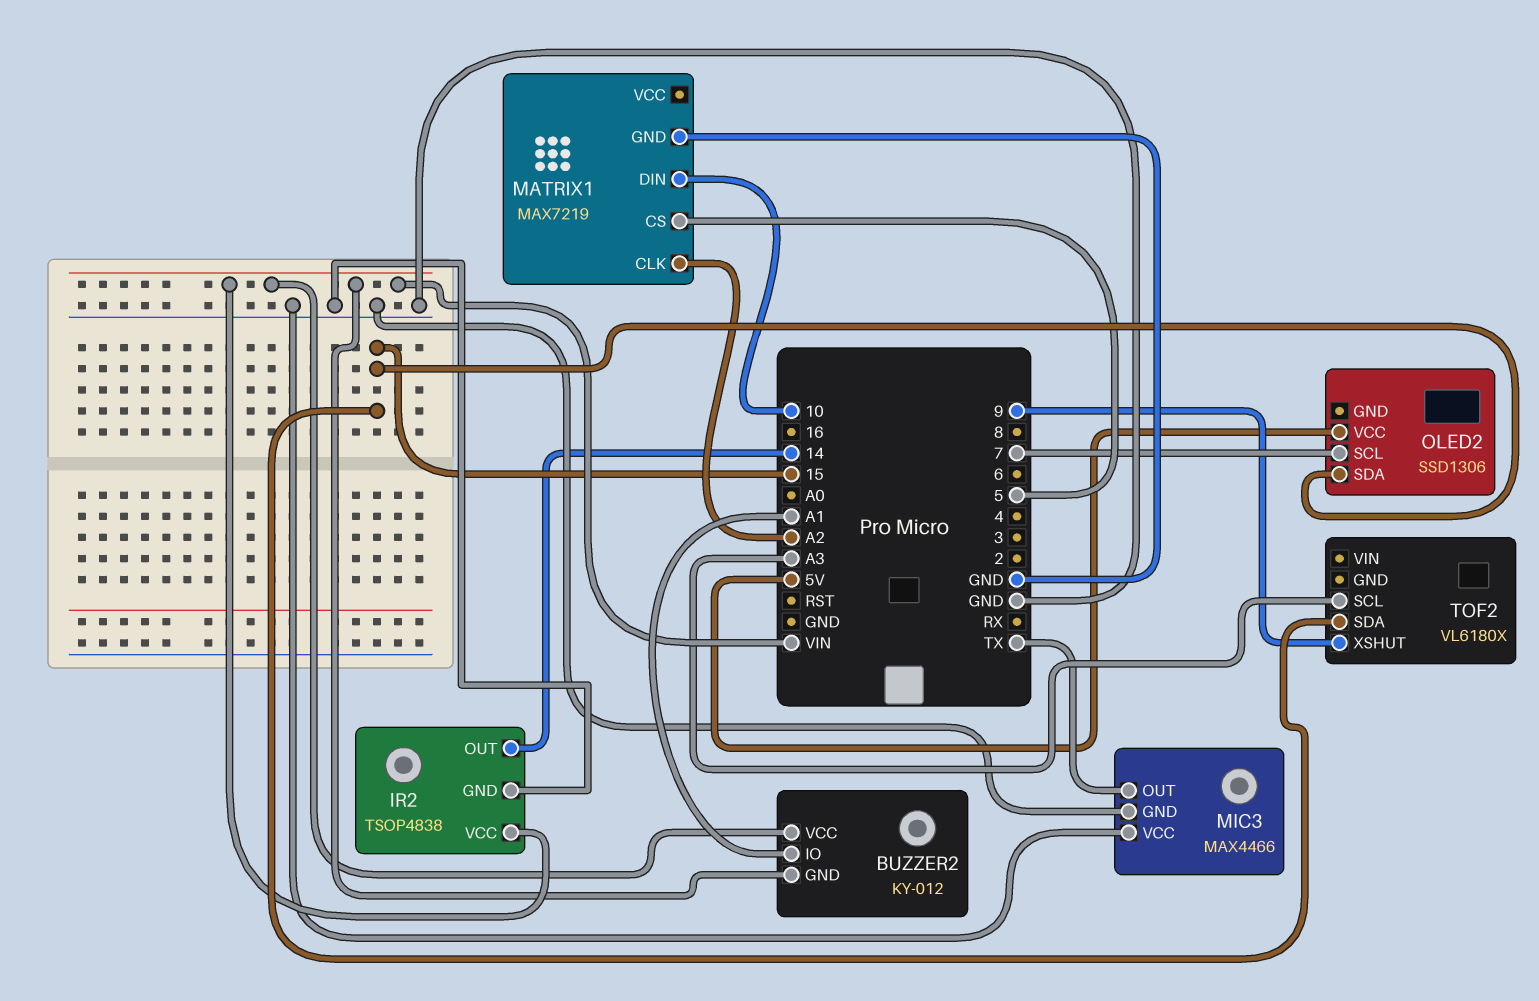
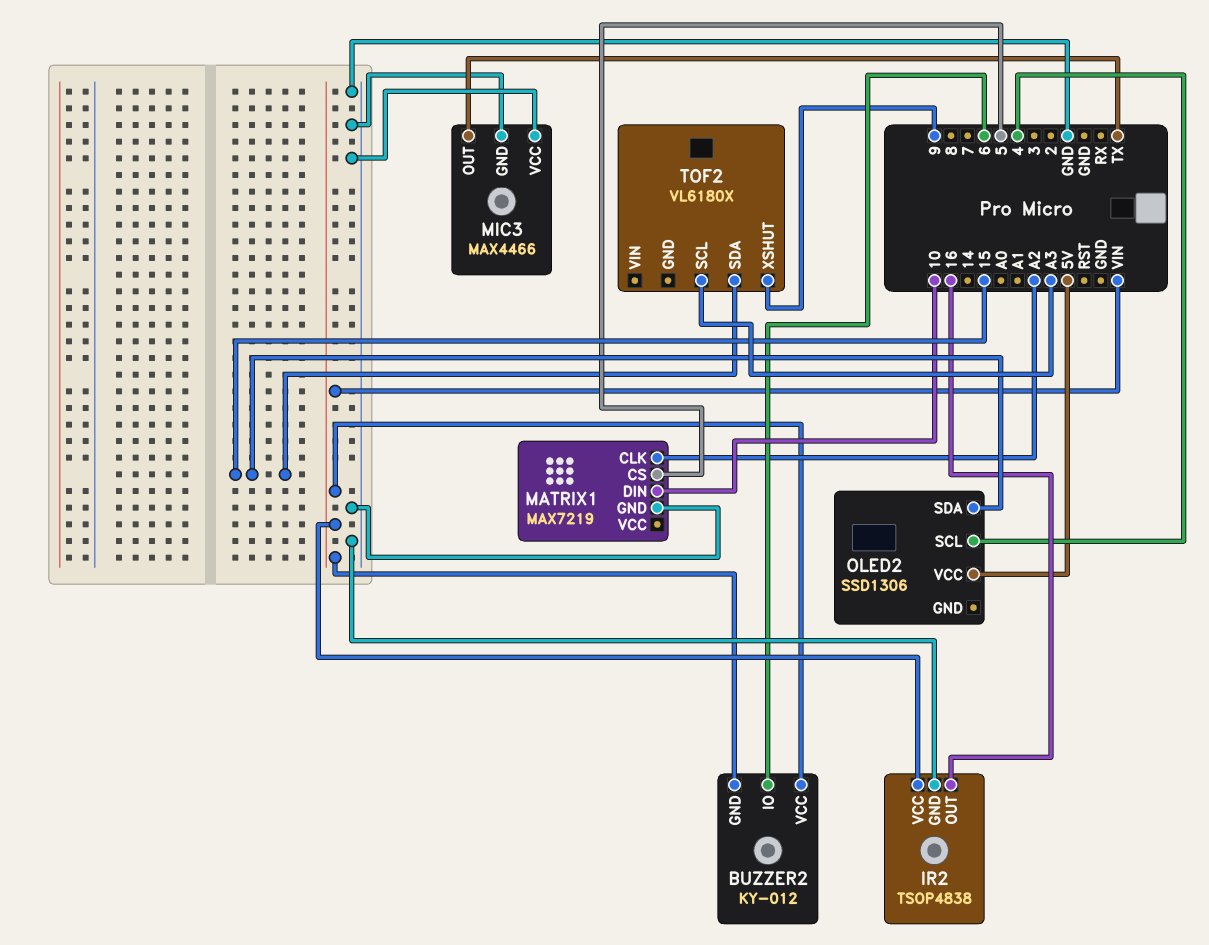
BUZZER2 pin IO: A1 -> 6
IR2 pin OUT: 14 -> 16
OLED2 pin SCL: 7 -> 4

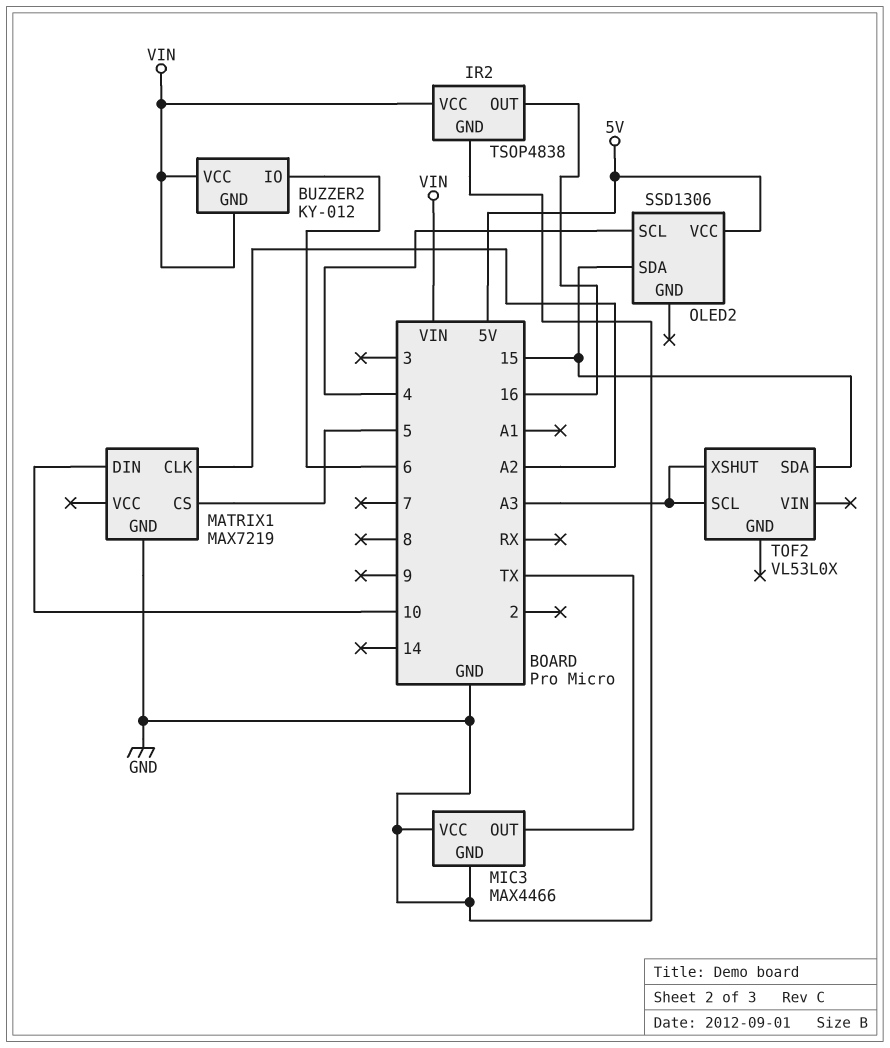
TOF2: VL6180X -> VL53L0X
TOF2 pin XSHUT: 9 -> A3

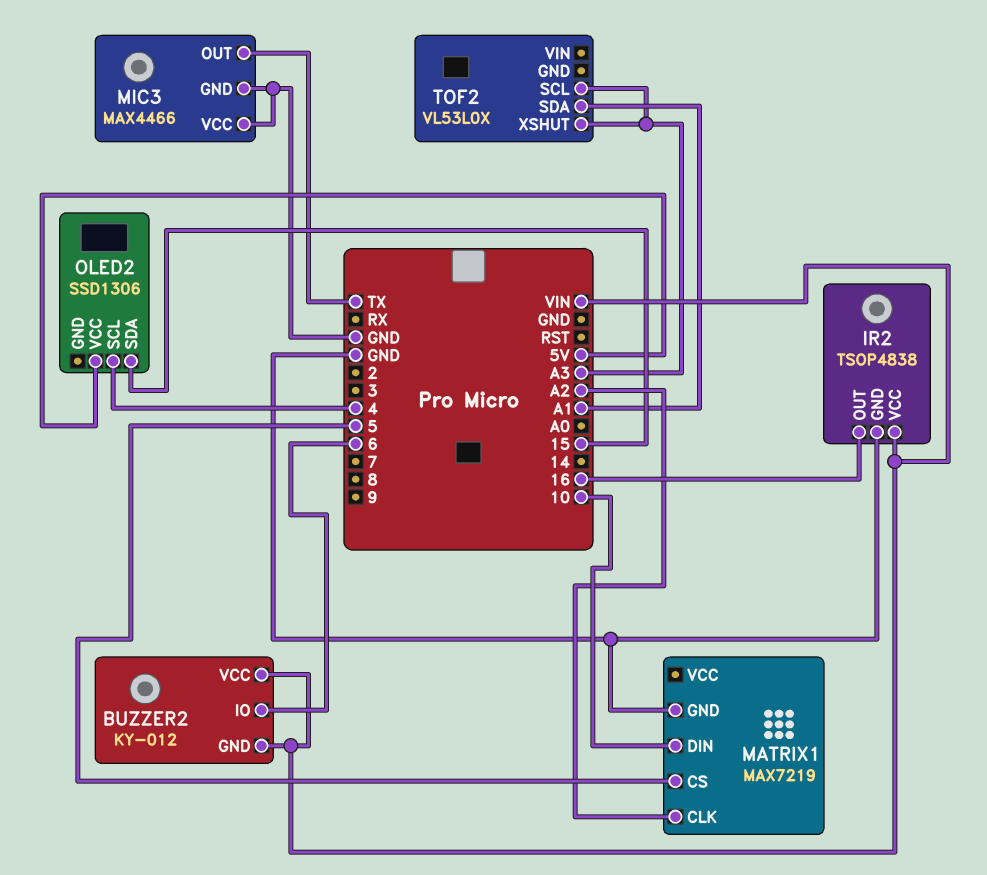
TOF2 pin SDA: 15 -> A1

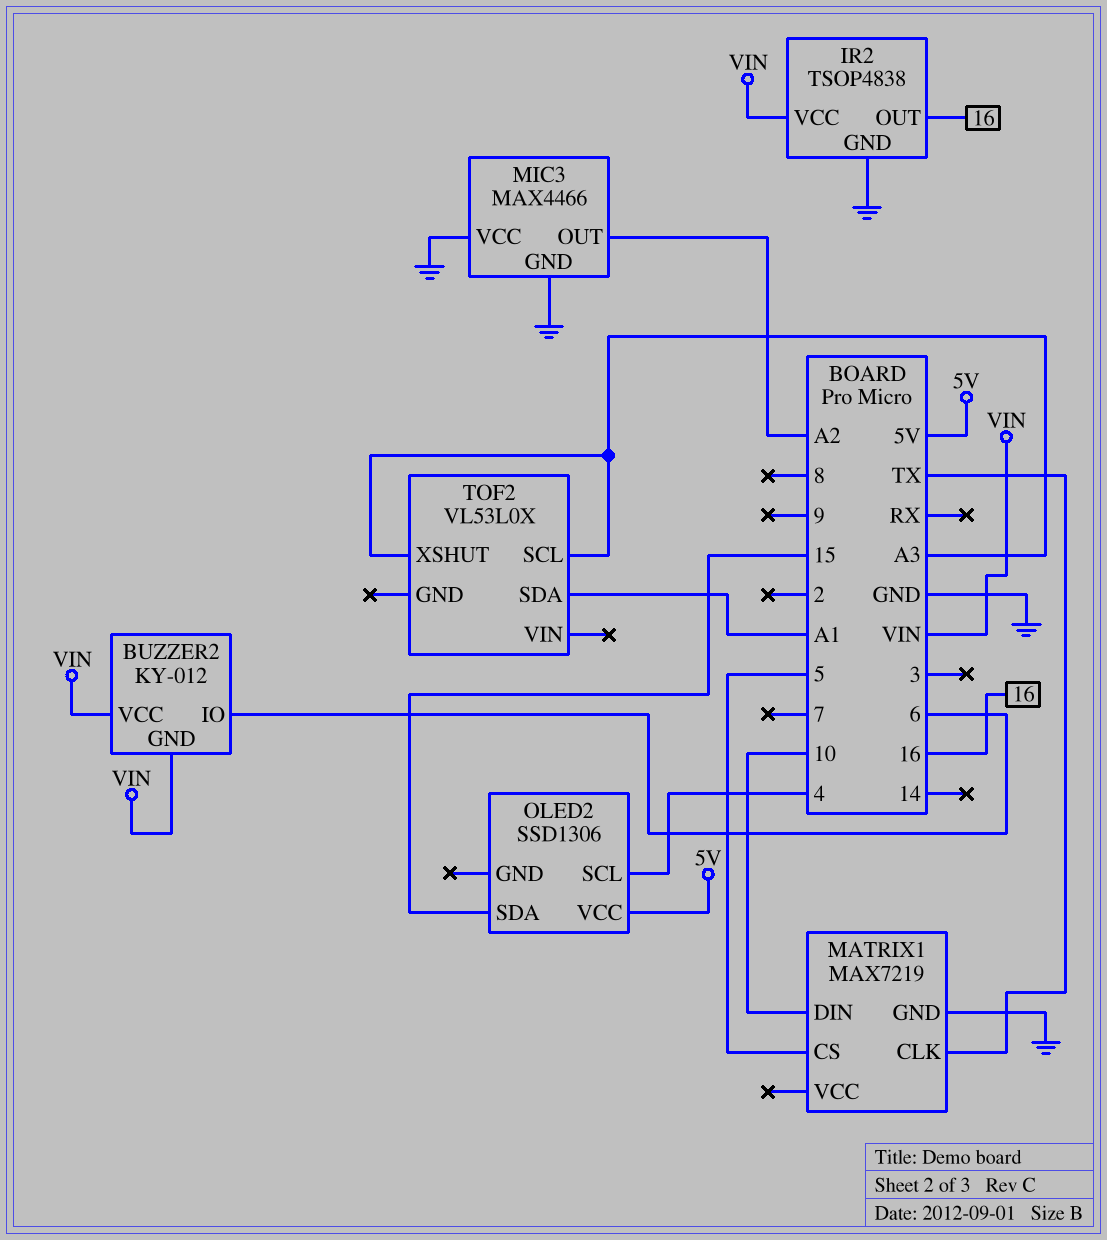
MATRIX1 pin CLK: A2 -> TX
MIC3 pin OUT: TX -> A2

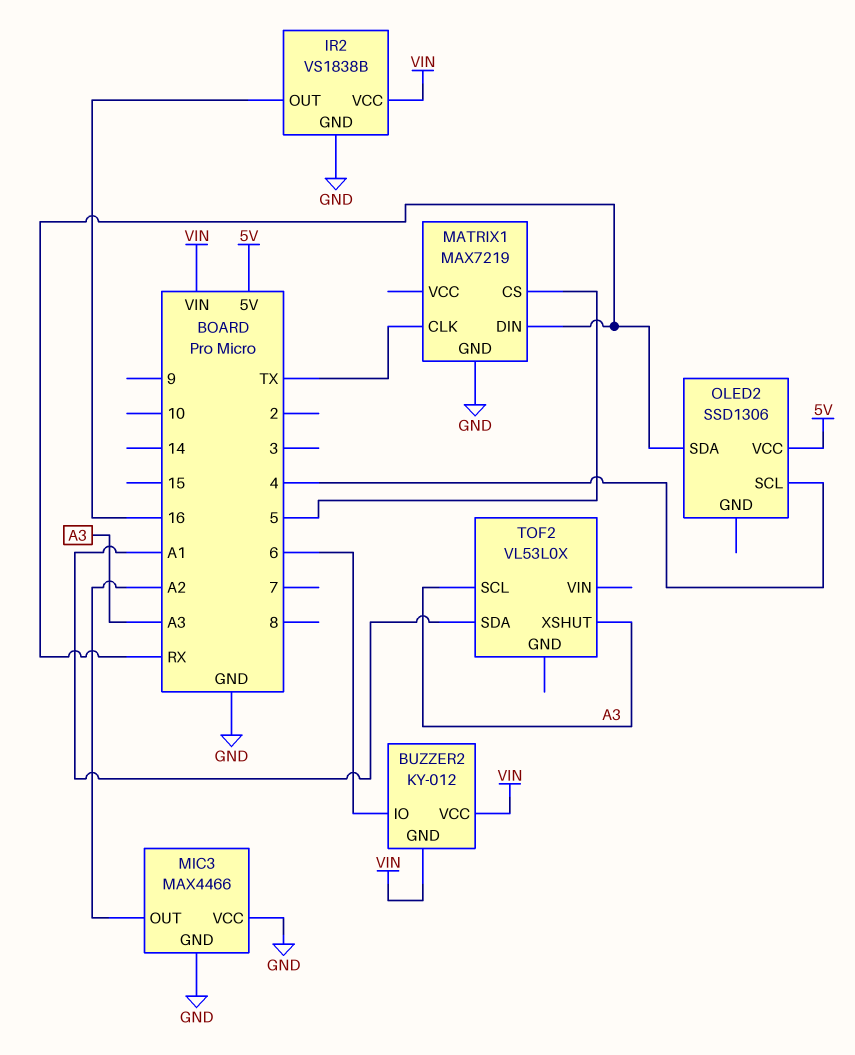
IR2: TSOP4838 -> VS1838B
MATRIX1 pin DIN: 10 -> RX
OLED2 pin SDA: 15 -> RX

